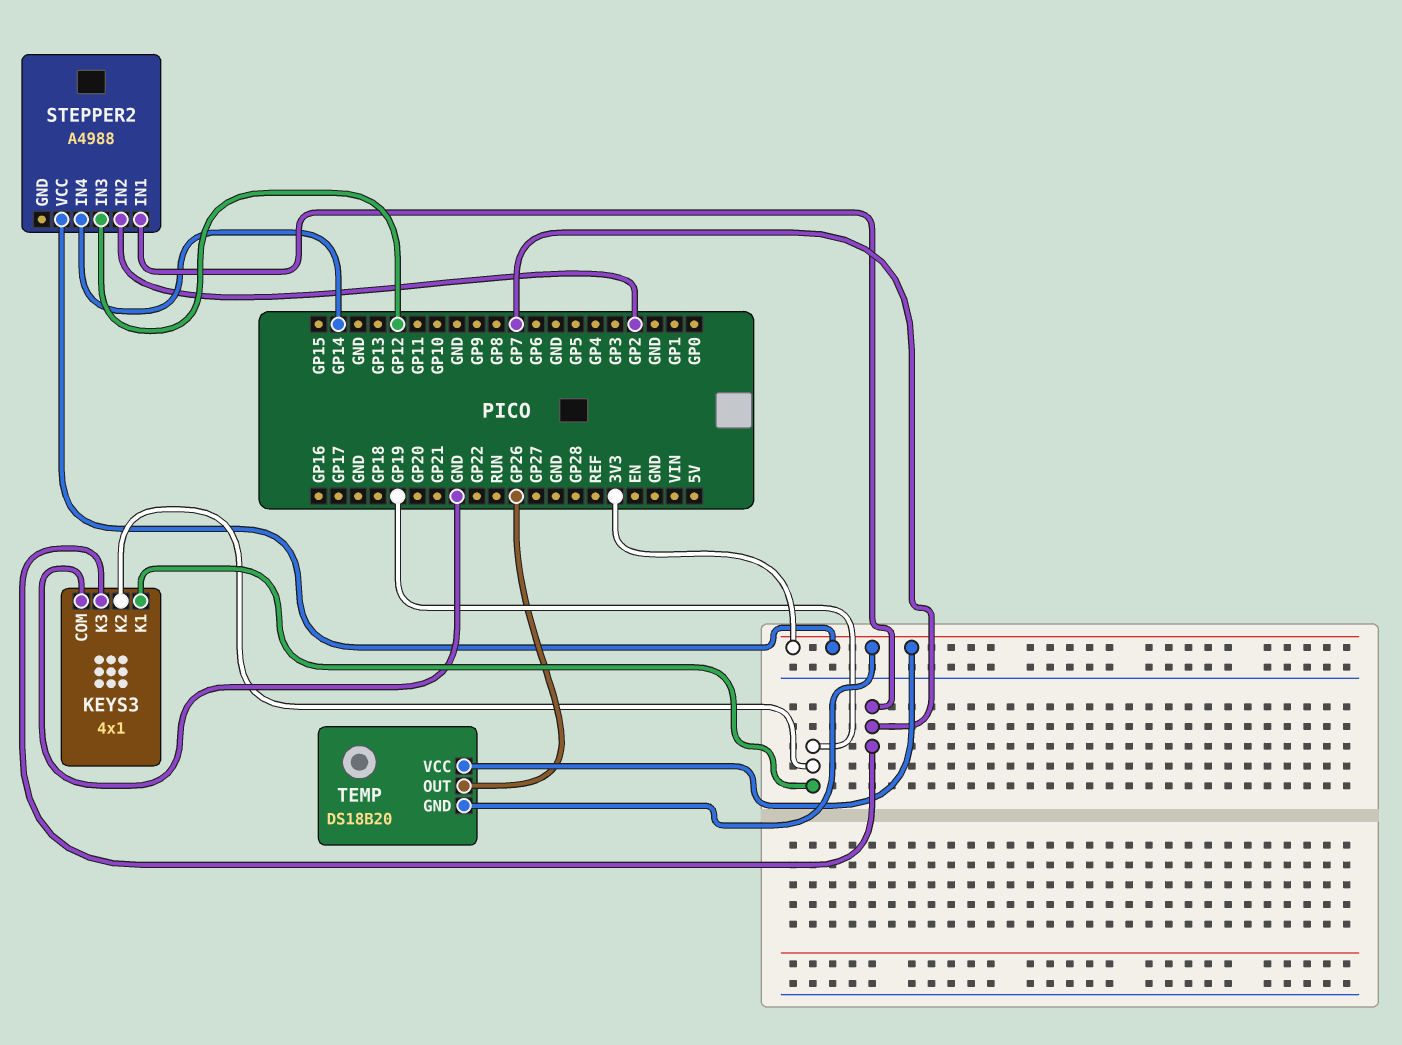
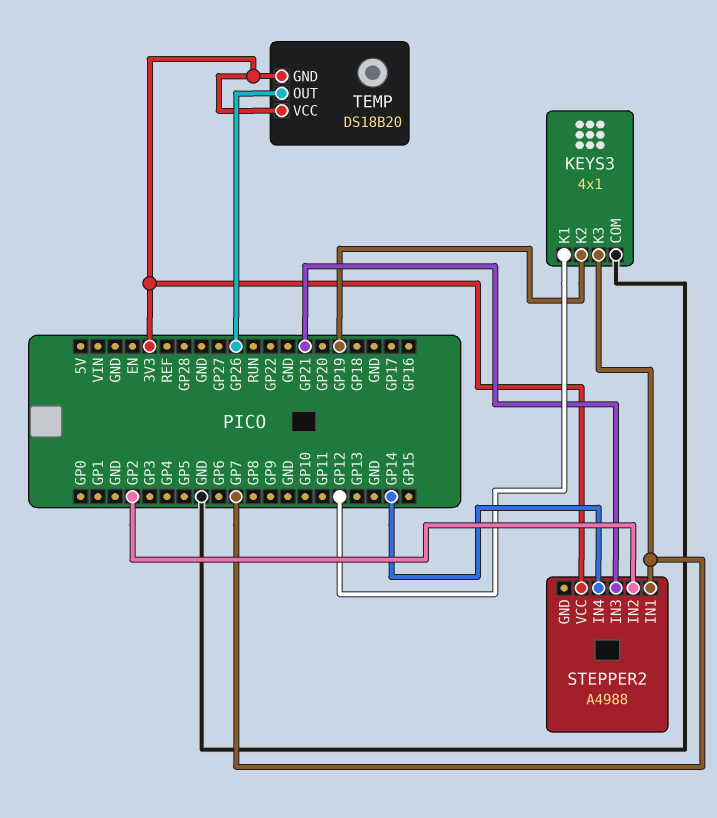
KEYS3 pin K1: GP19 -> GP12
STEPPER2 pin IN3: GP12 -> GP21

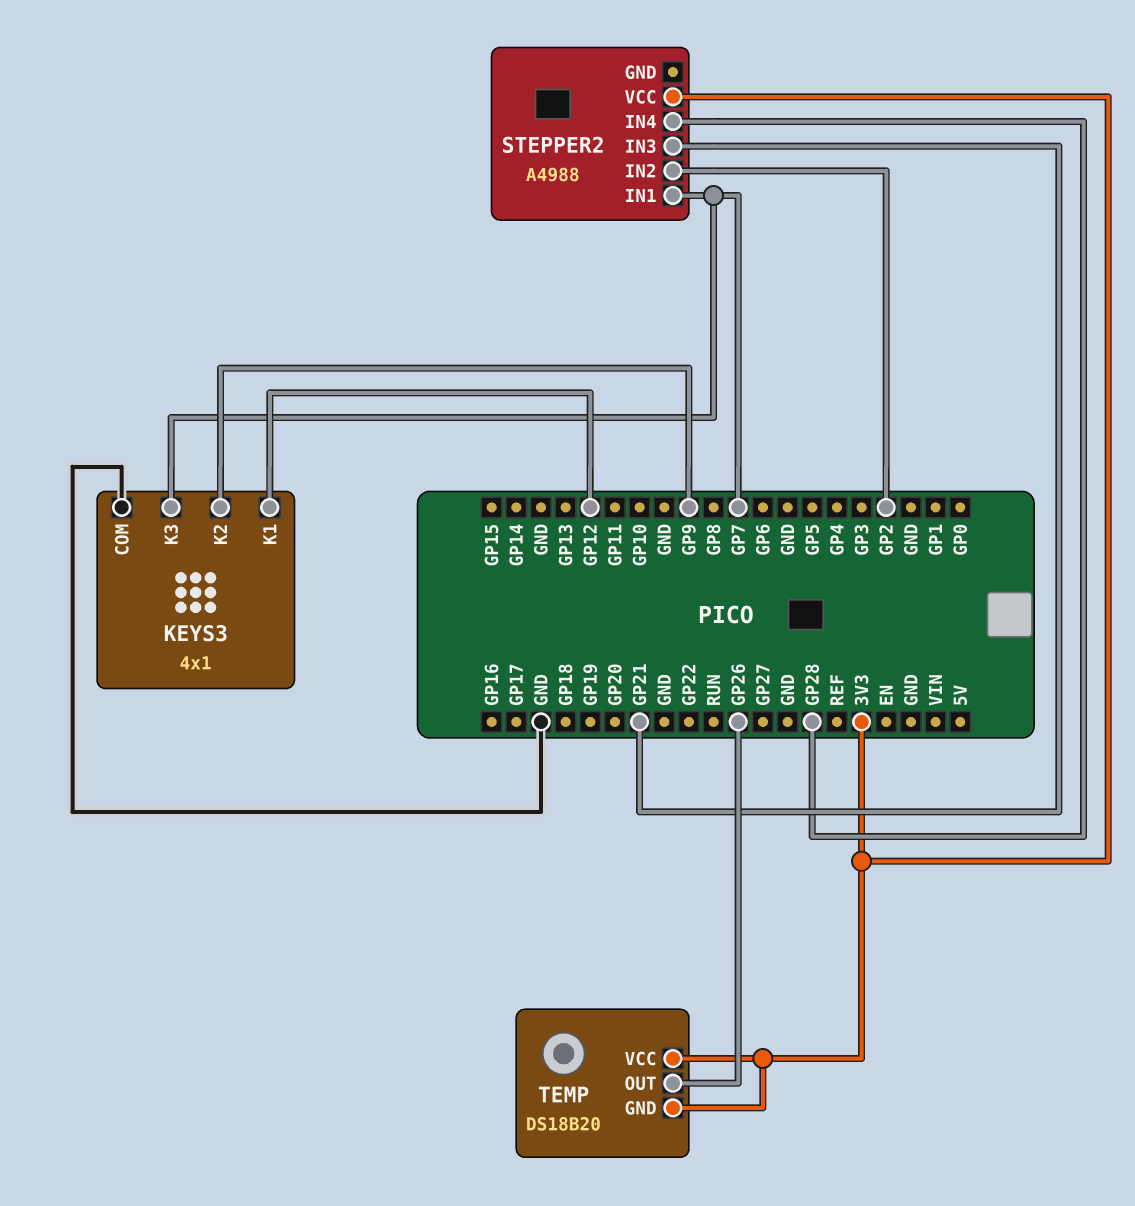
KEYS3 pin K2: GP19 -> GP9
STEPPER2 pin IN4: GP14 -> GP28

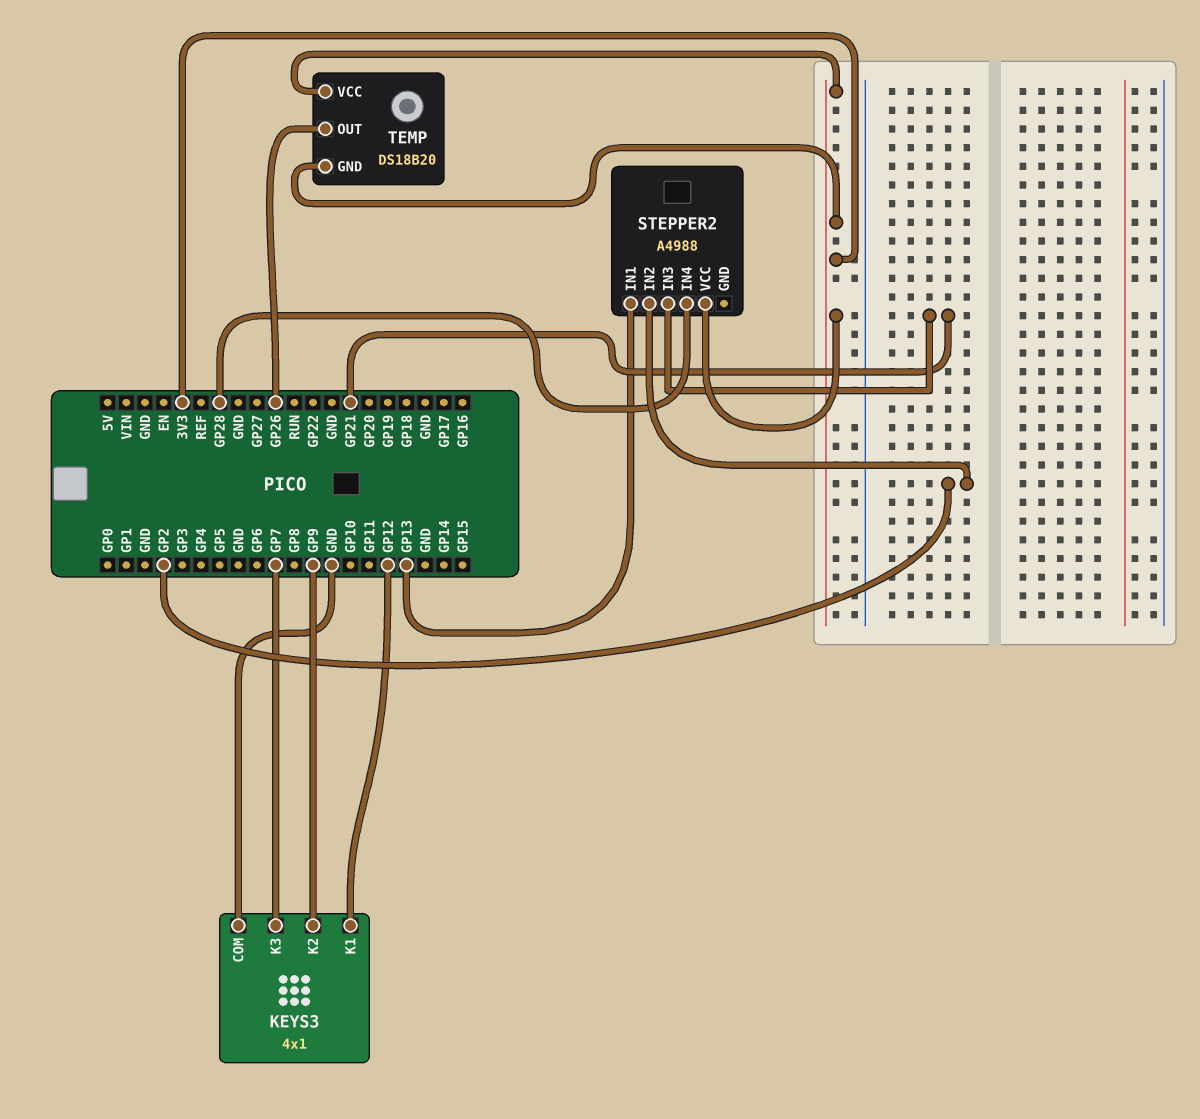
STEPPER2 pin IN1: GP7 -> GP13

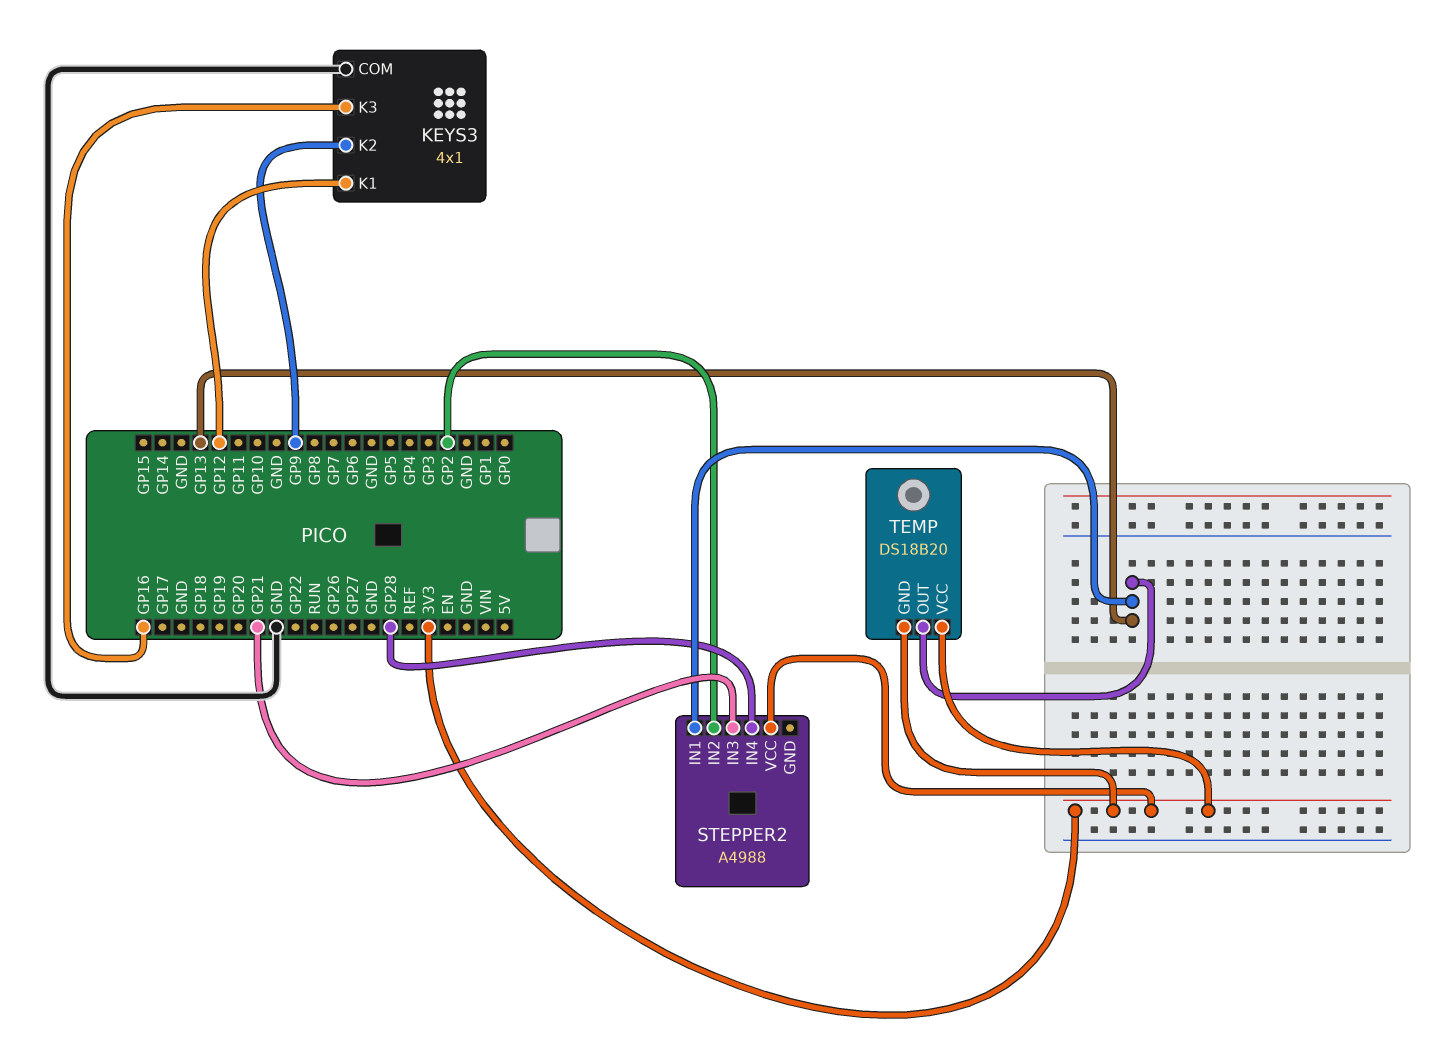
KEYS3 pin K3: GP7 -> GP16
TEMP pin OUT: GP26 -> GP13

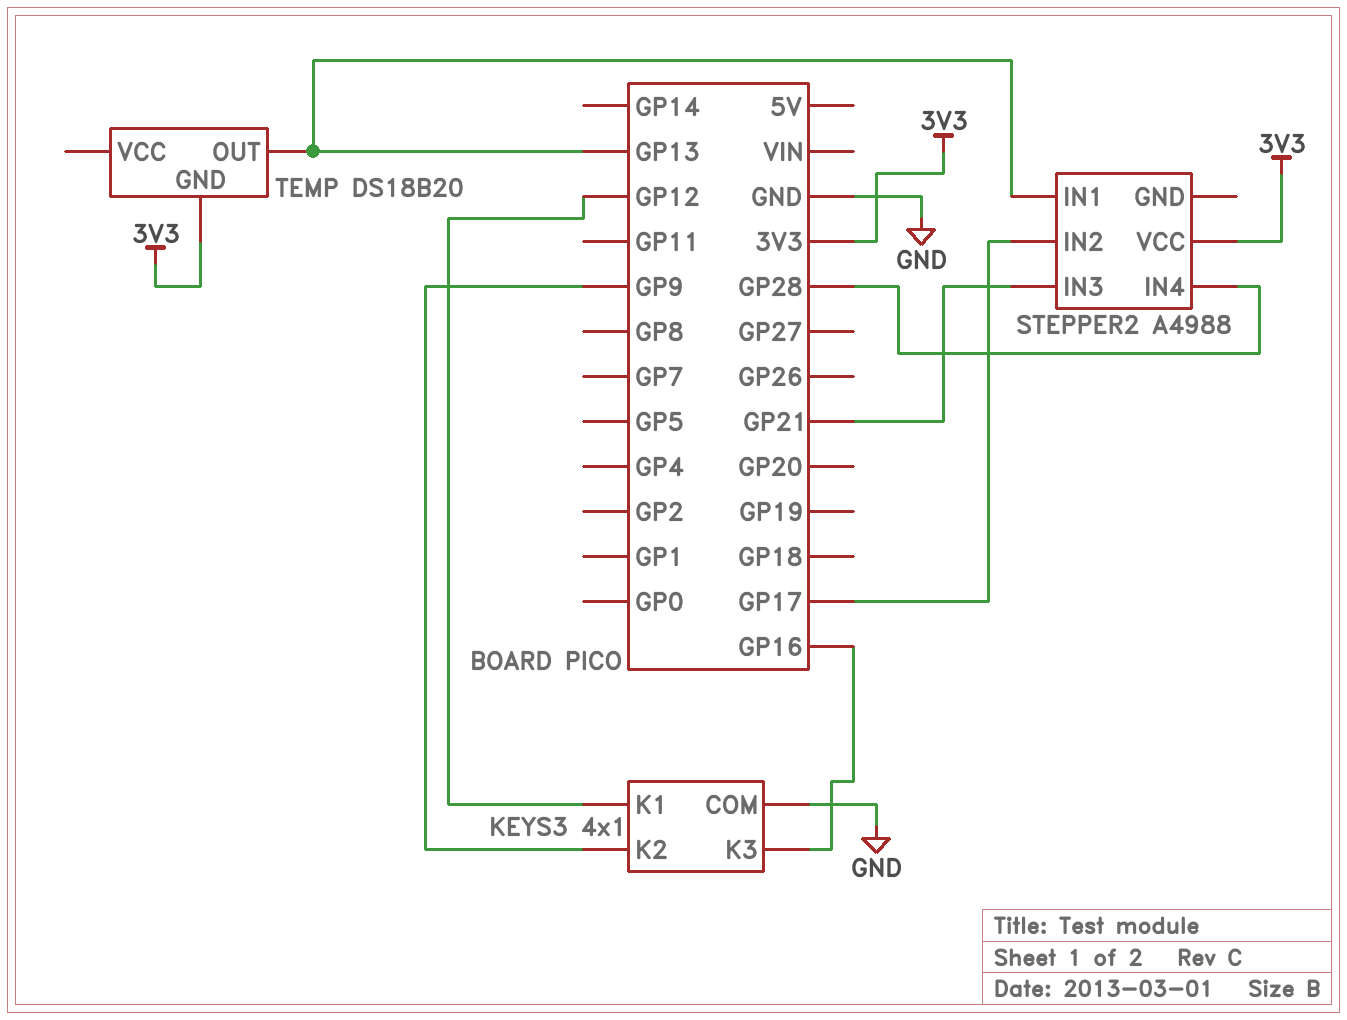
STEPPER2 pin IN2: GP2 -> GP17
TEMP pin VCC: 3V3 -> none

